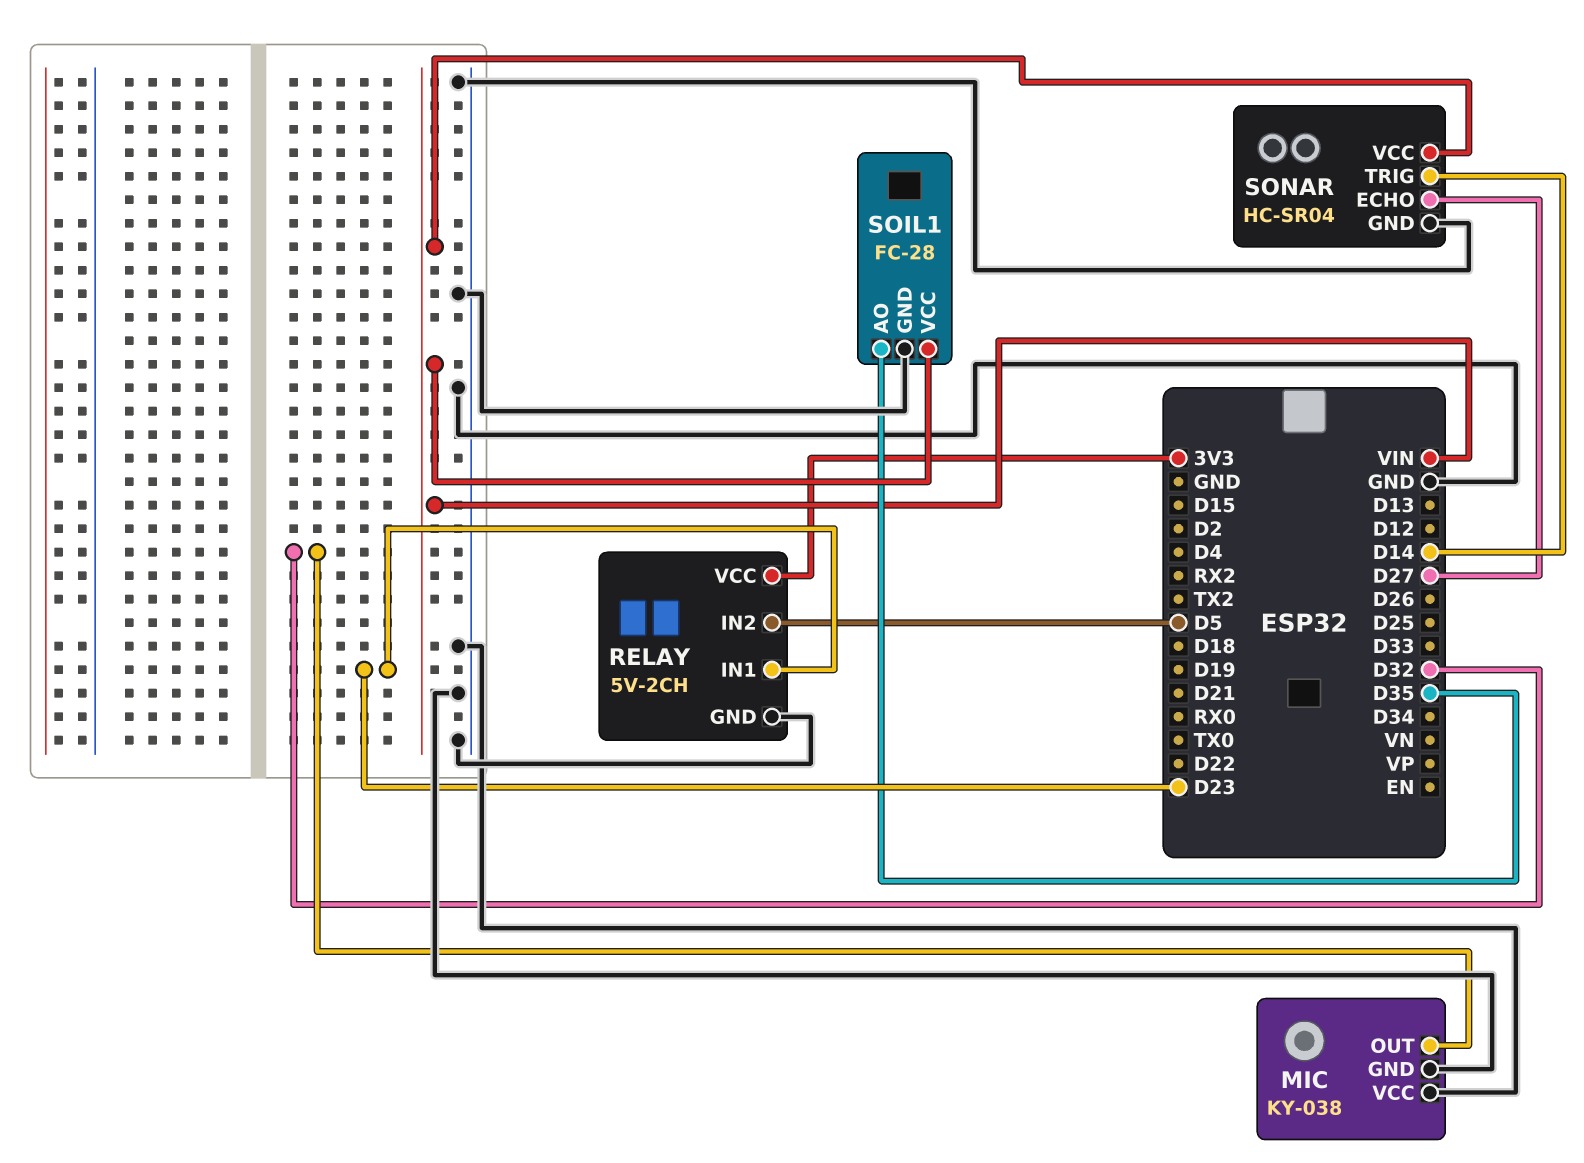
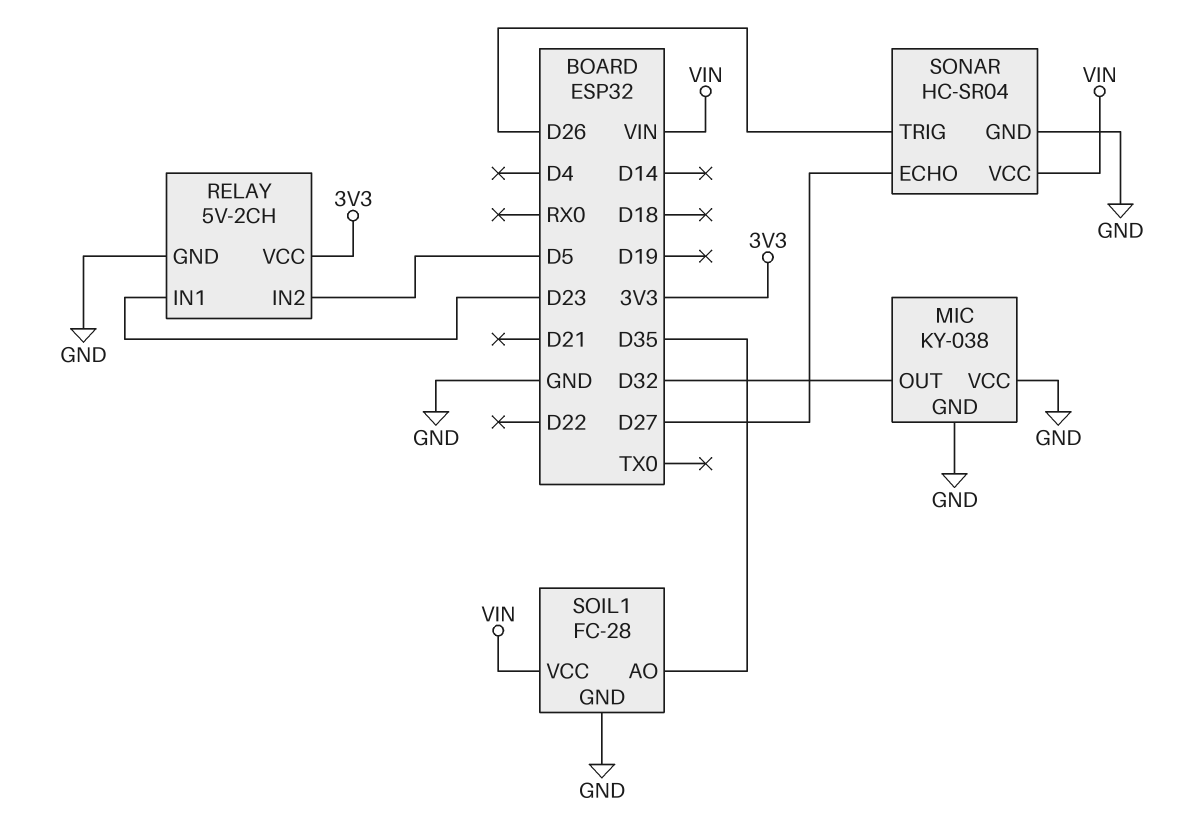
SONAR pin TRIG: D14 -> D26

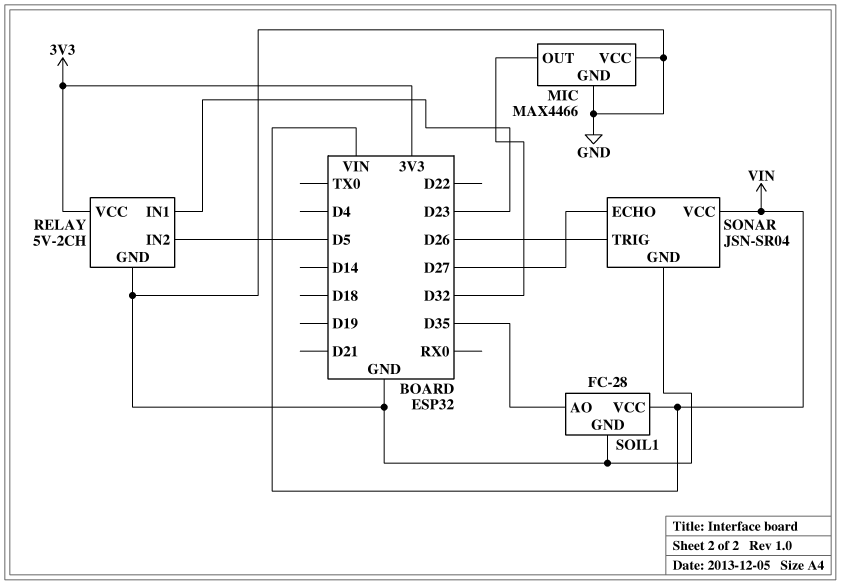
MIC: KY-038 -> MAX4466
SONAR: HC-SR04 -> JSN-SR04

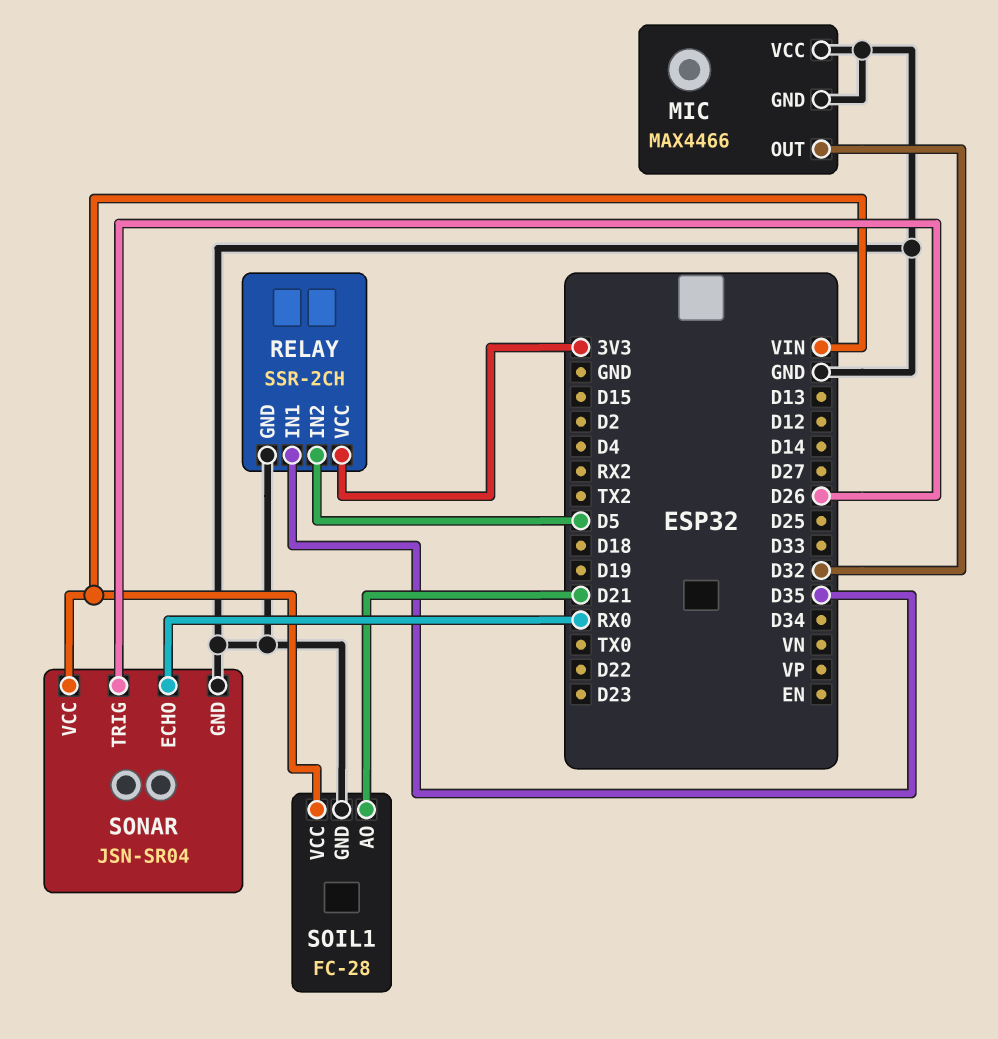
RELAY: 5V-2CH -> SSR-2CH
RELAY pin IN1: D23 -> D35
SOIL1 pin AO: D35 -> D21
SONAR pin ECHO: D27 -> RX0

